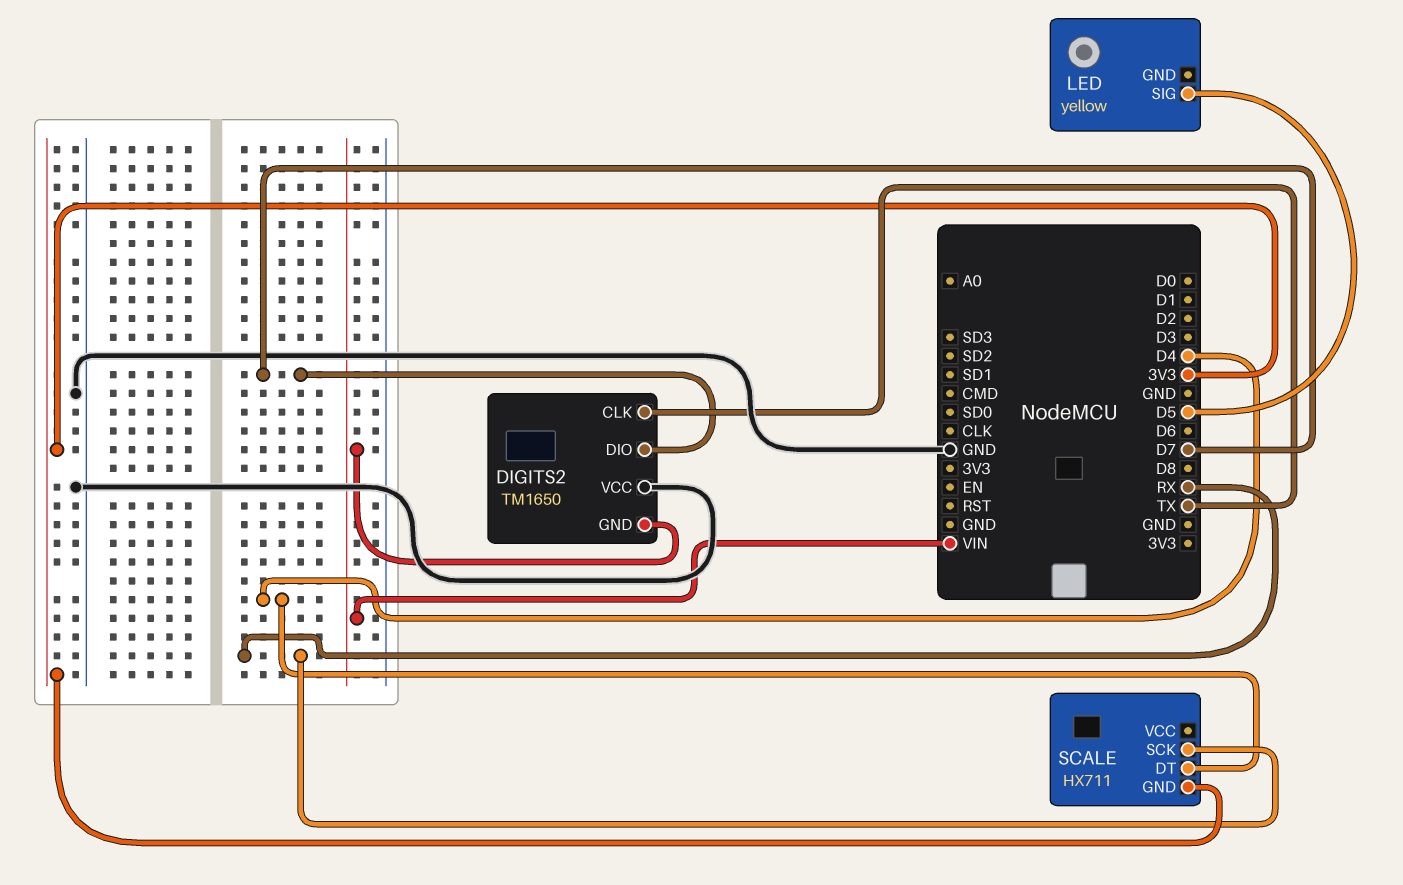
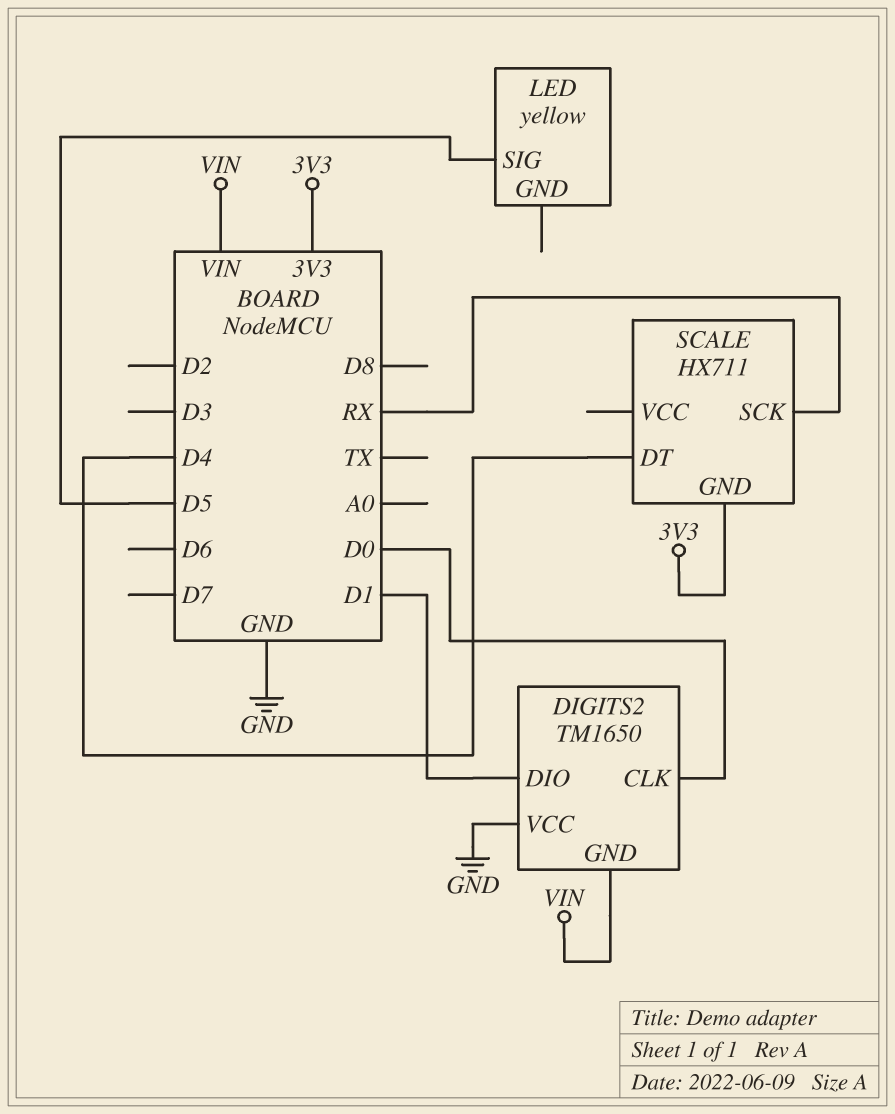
DIGITS2 pin CLK: TX -> D0
DIGITS2 pin DIO: D7 -> D1

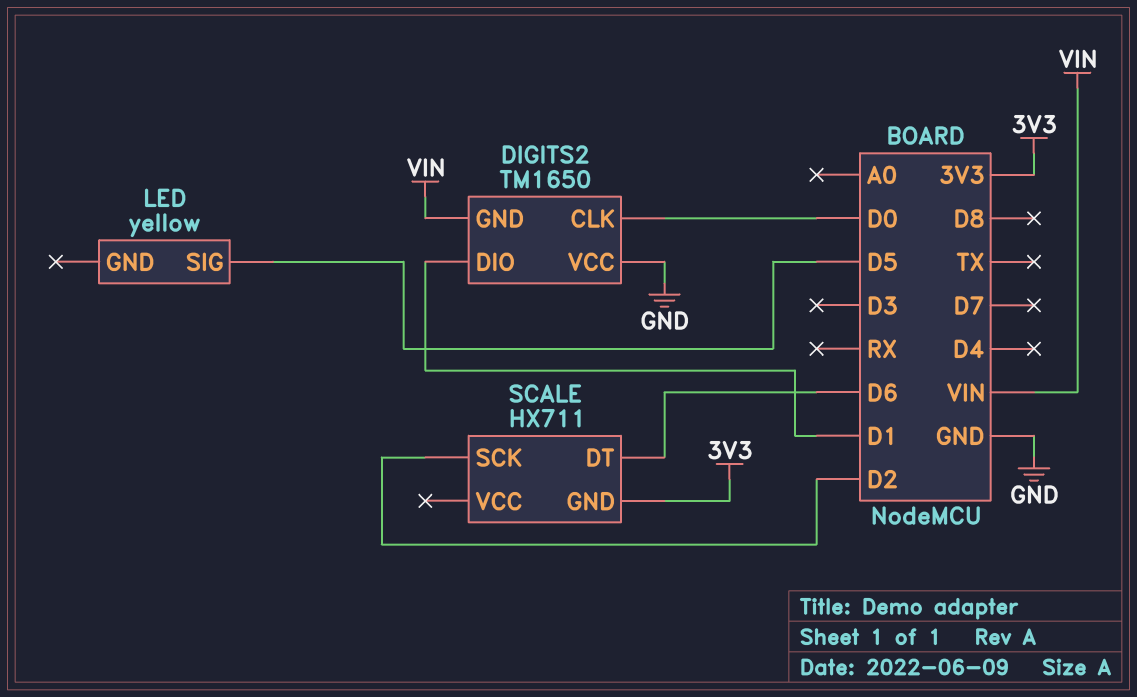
SCALE pin DT: D4 -> D6
SCALE pin SCK: RX -> D2

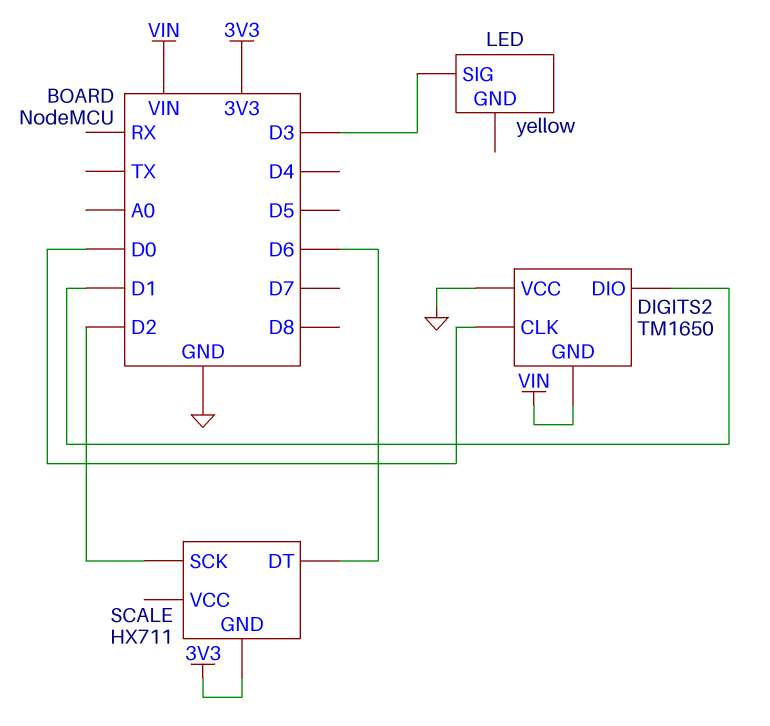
LED pin SIG: D5 -> D3

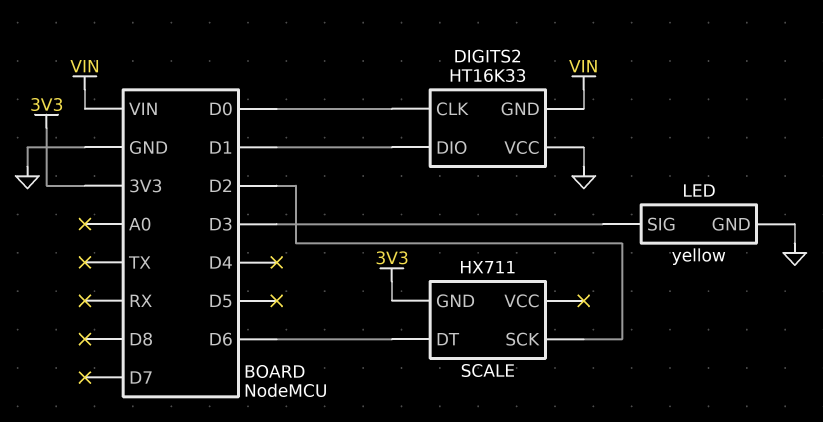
DIGITS2: TM1650 -> HT16K33
LED pin GND: none -> GND

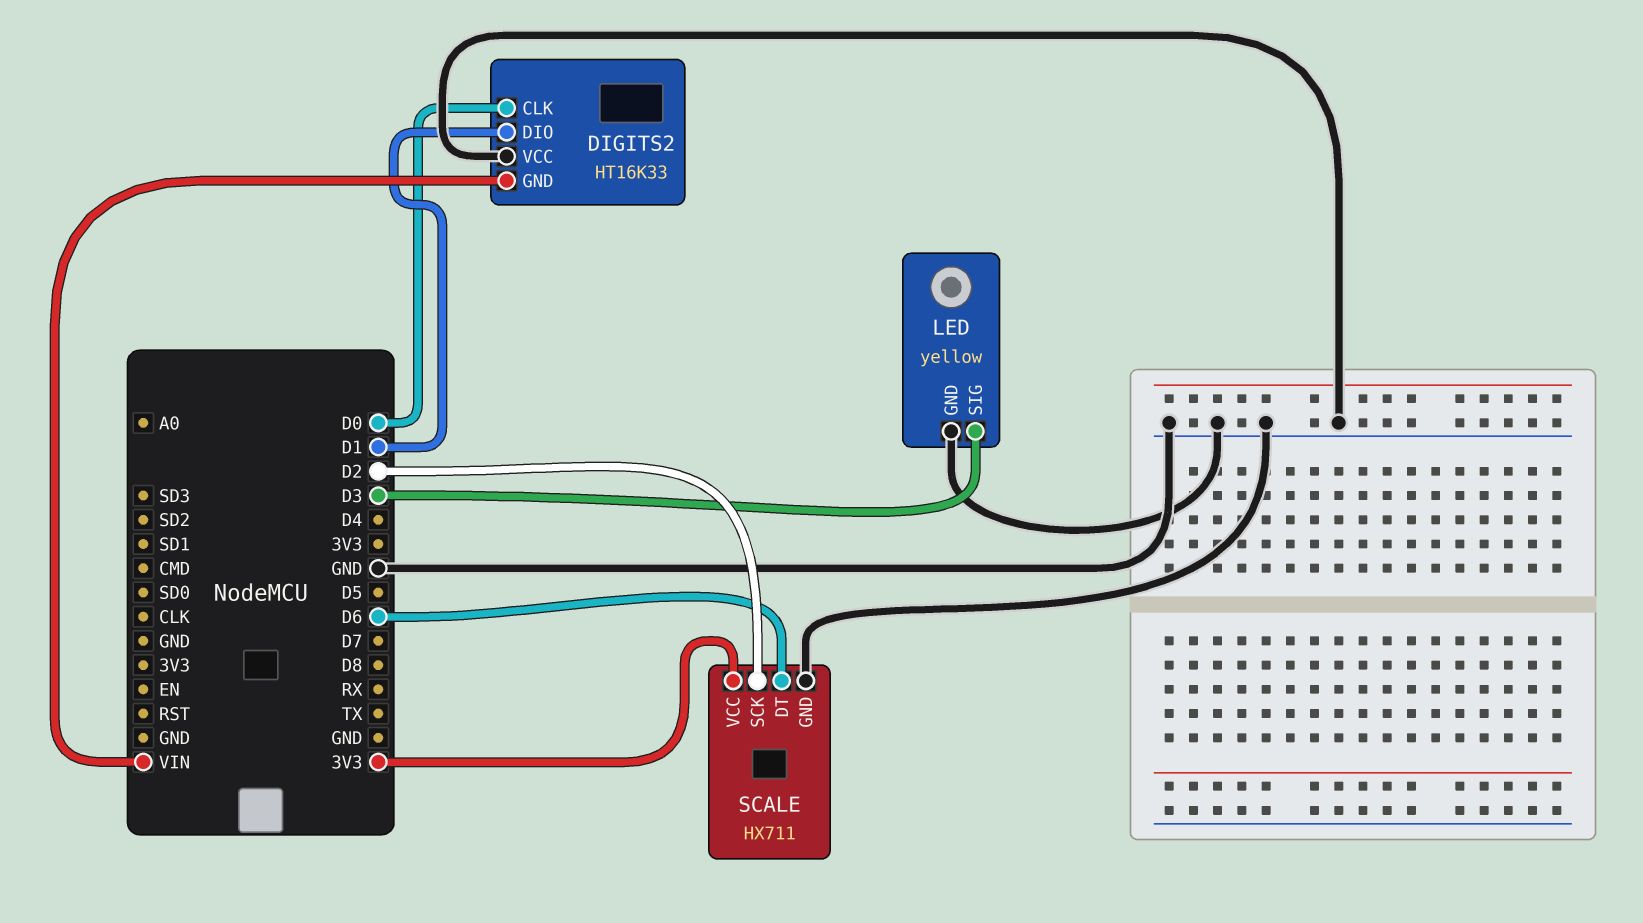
SCALE pin GND: 3V3 -> GND
SCALE pin VCC: none -> 3V3

